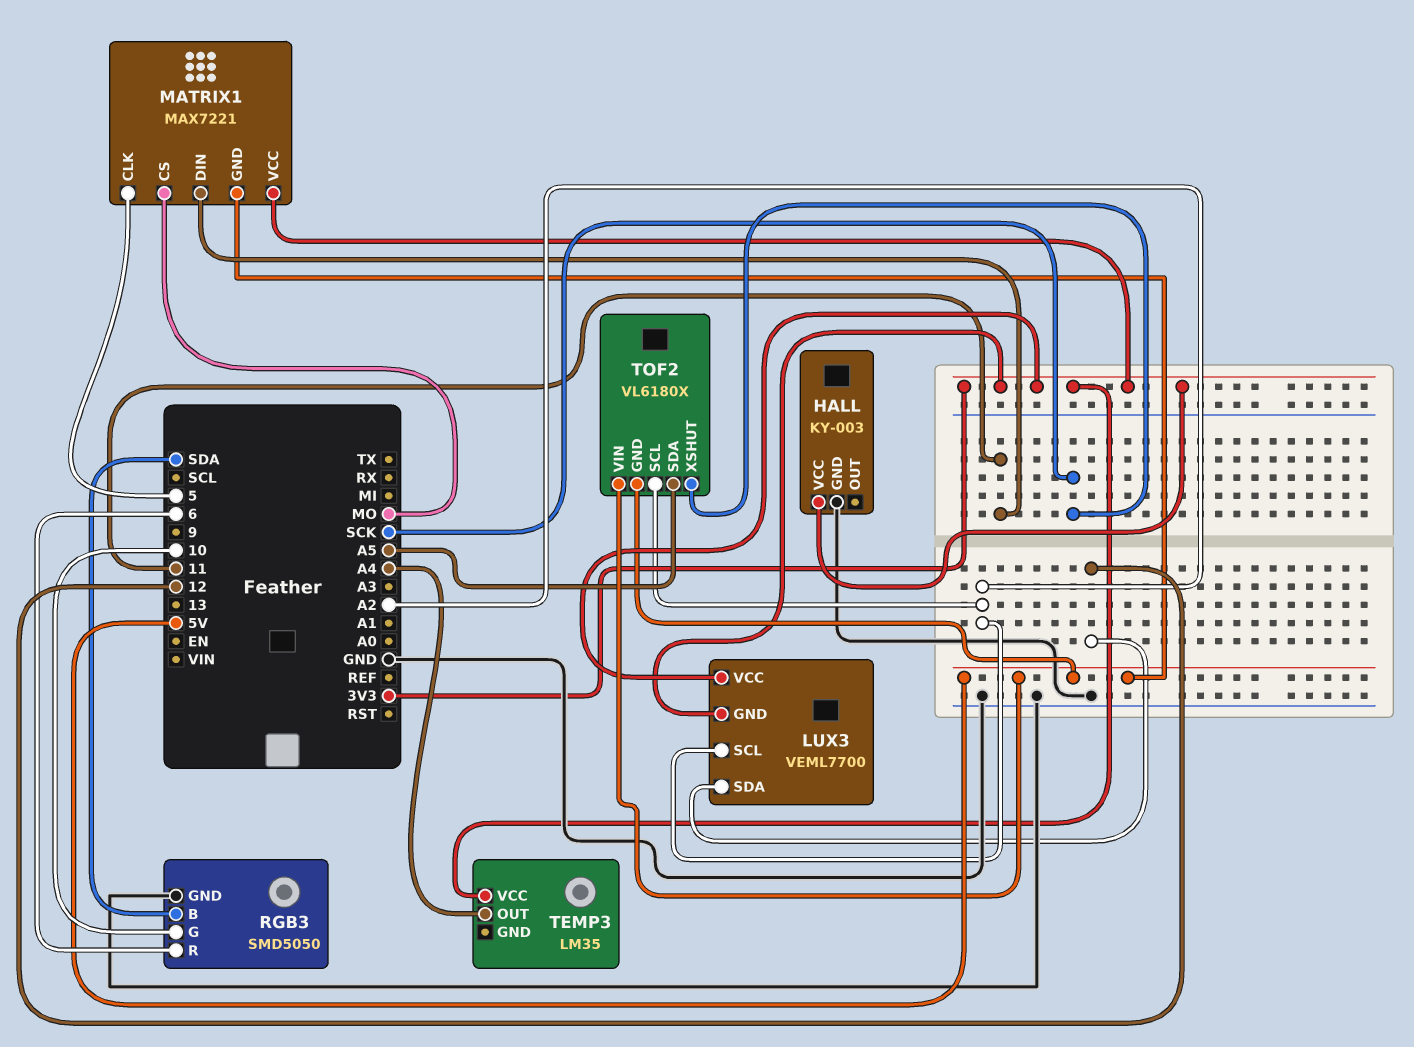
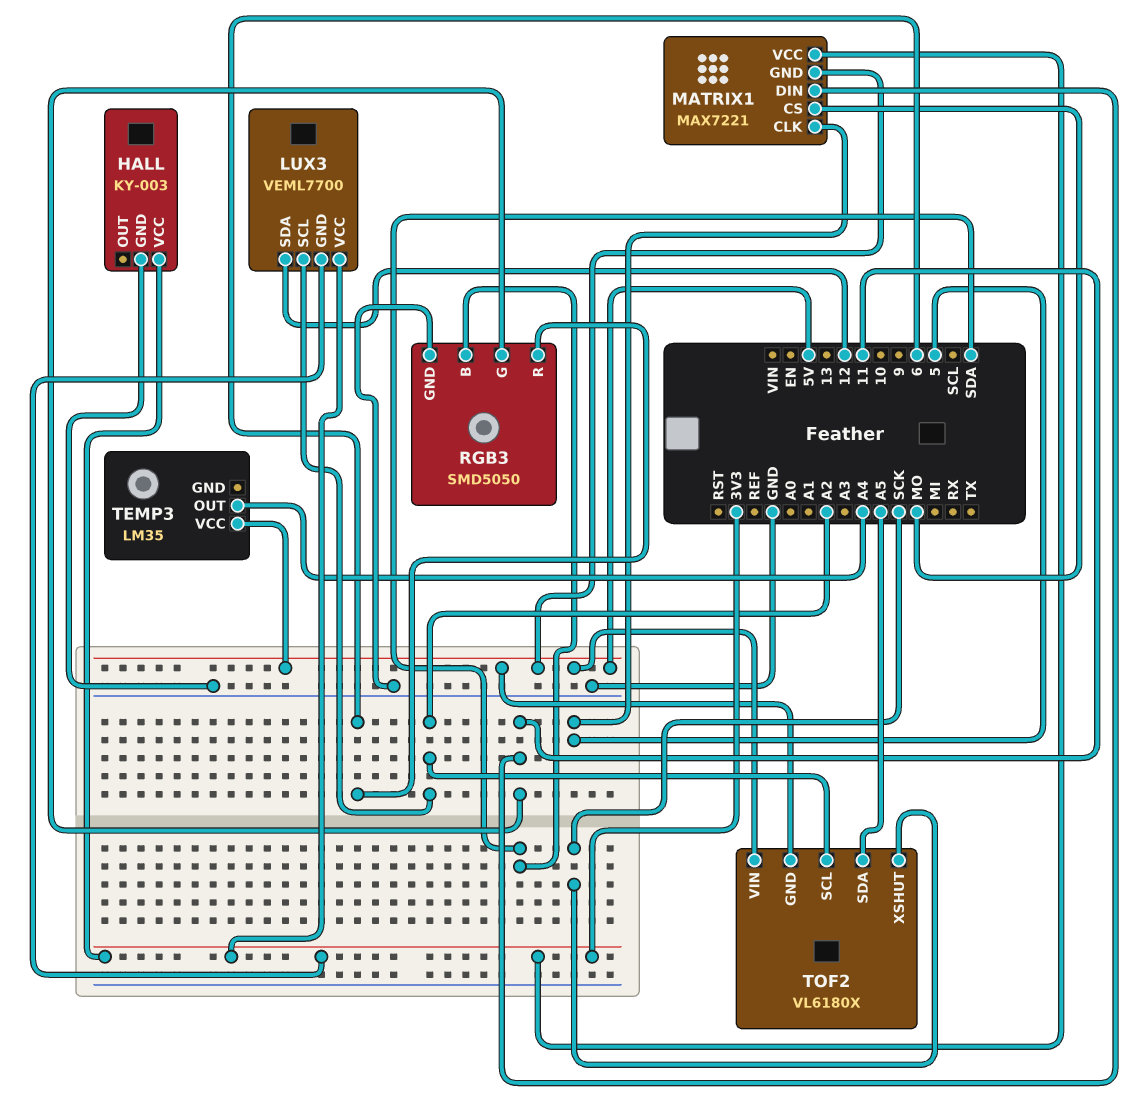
RGB3 pin G: 10 -> 11
TEMP3 pin VCC: 3V3 -> 5V

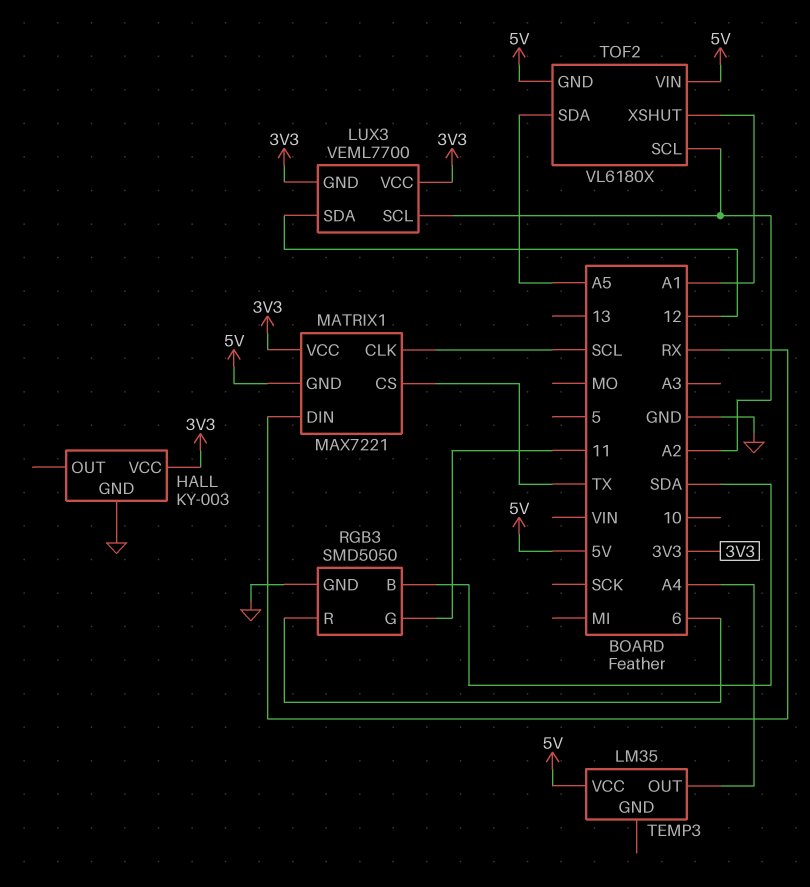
MATRIX1 pin CLK: 5 -> SCL
MATRIX1 pin CS: MO -> TX
MATRIX1 pin DIN: 11 -> RX
TOF2 pin XSHUT: SCK -> A1

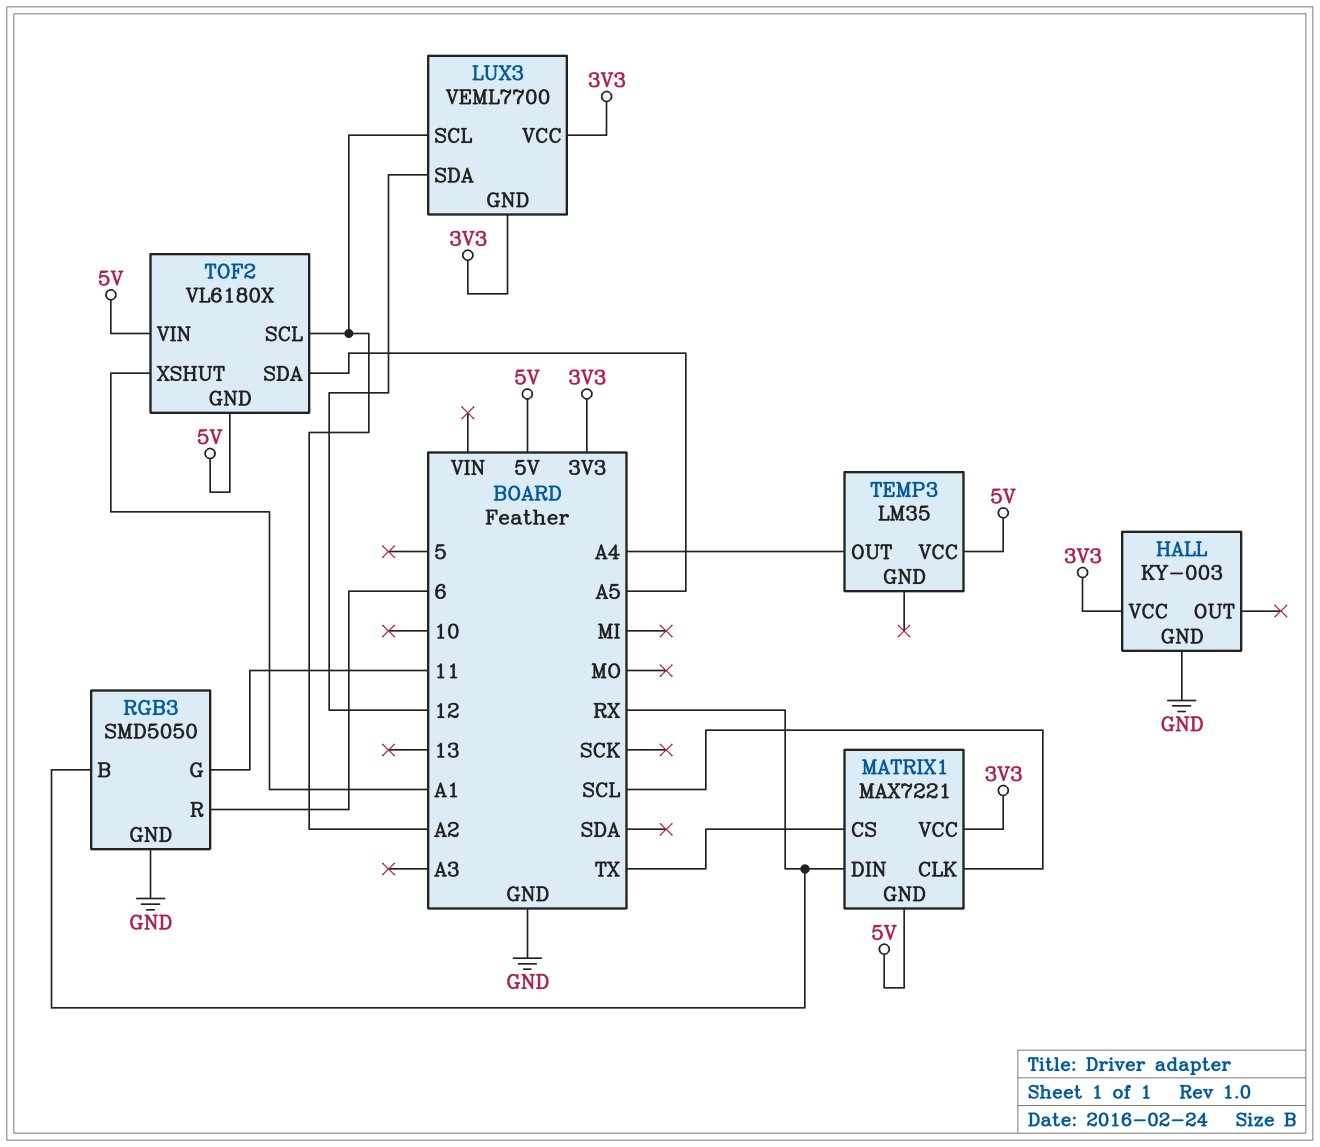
RGB3 pin B: SDA -> RX

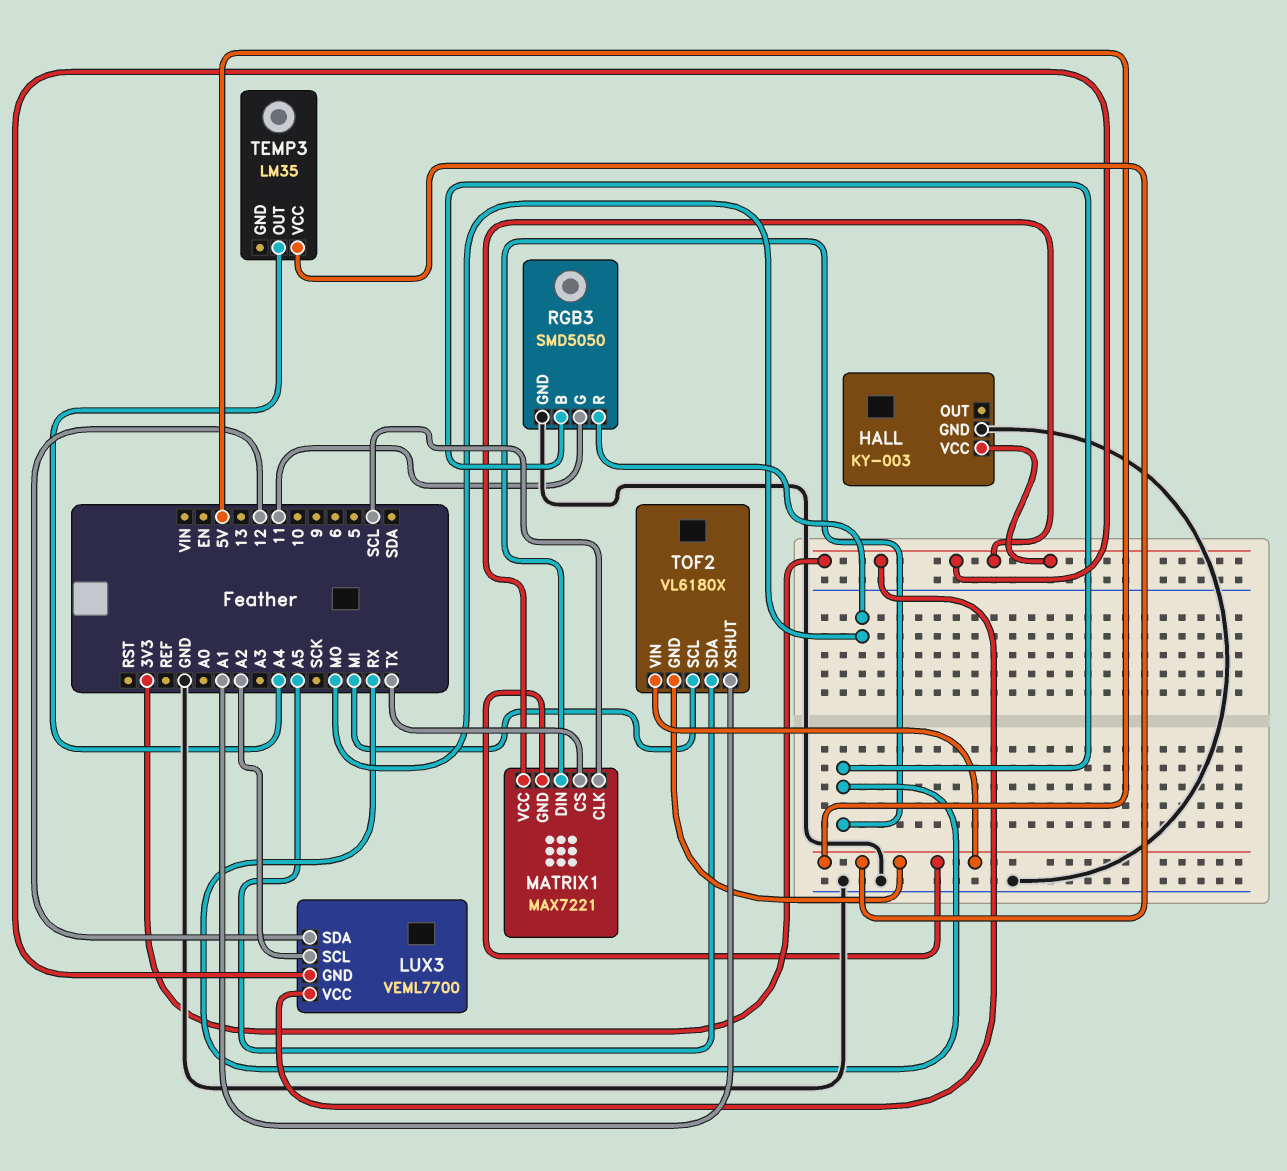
RGB3 pin R: 6 -> MO
TOF2 pin SCL: A2 -> MI

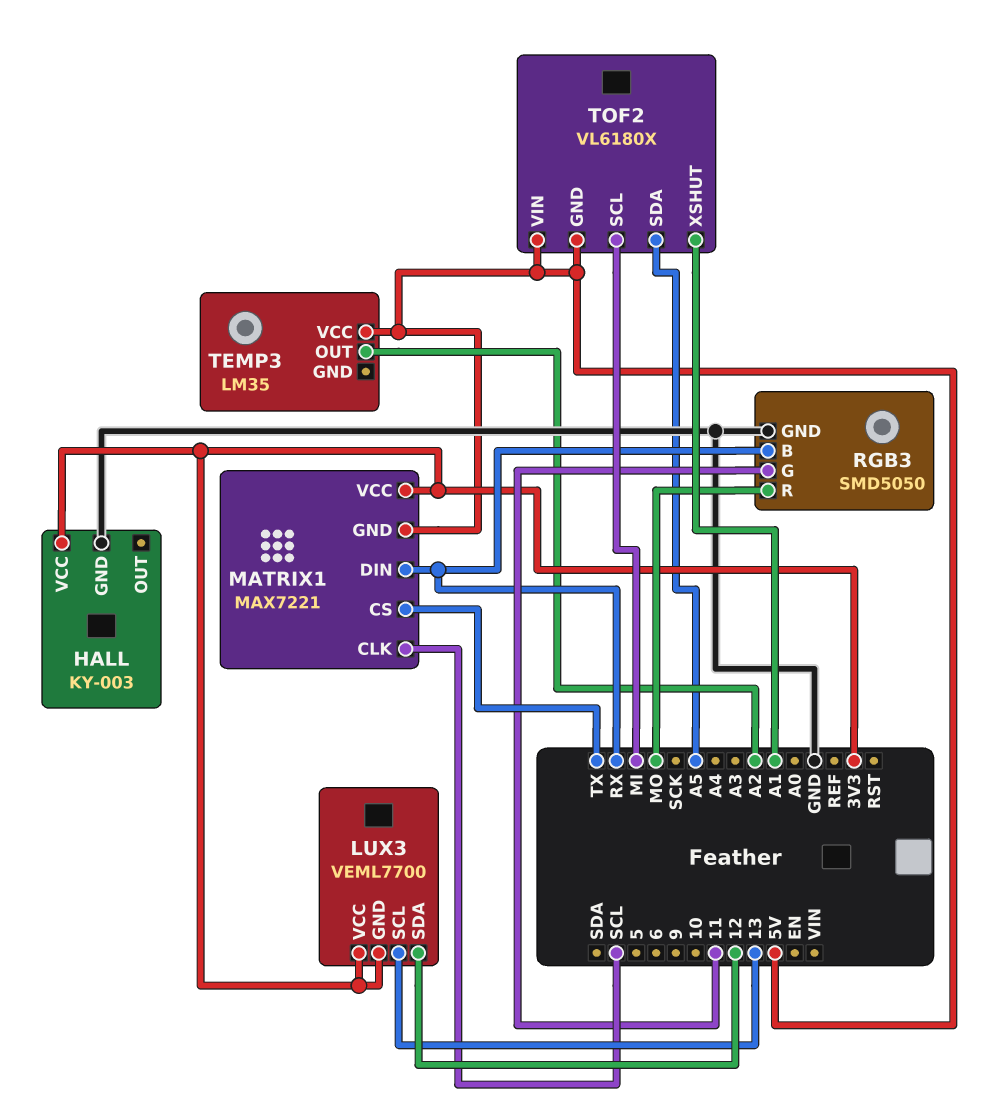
LUX3 pin SCL: A2 -> 13
TEMP3 pin OUT: A4 -> A2

